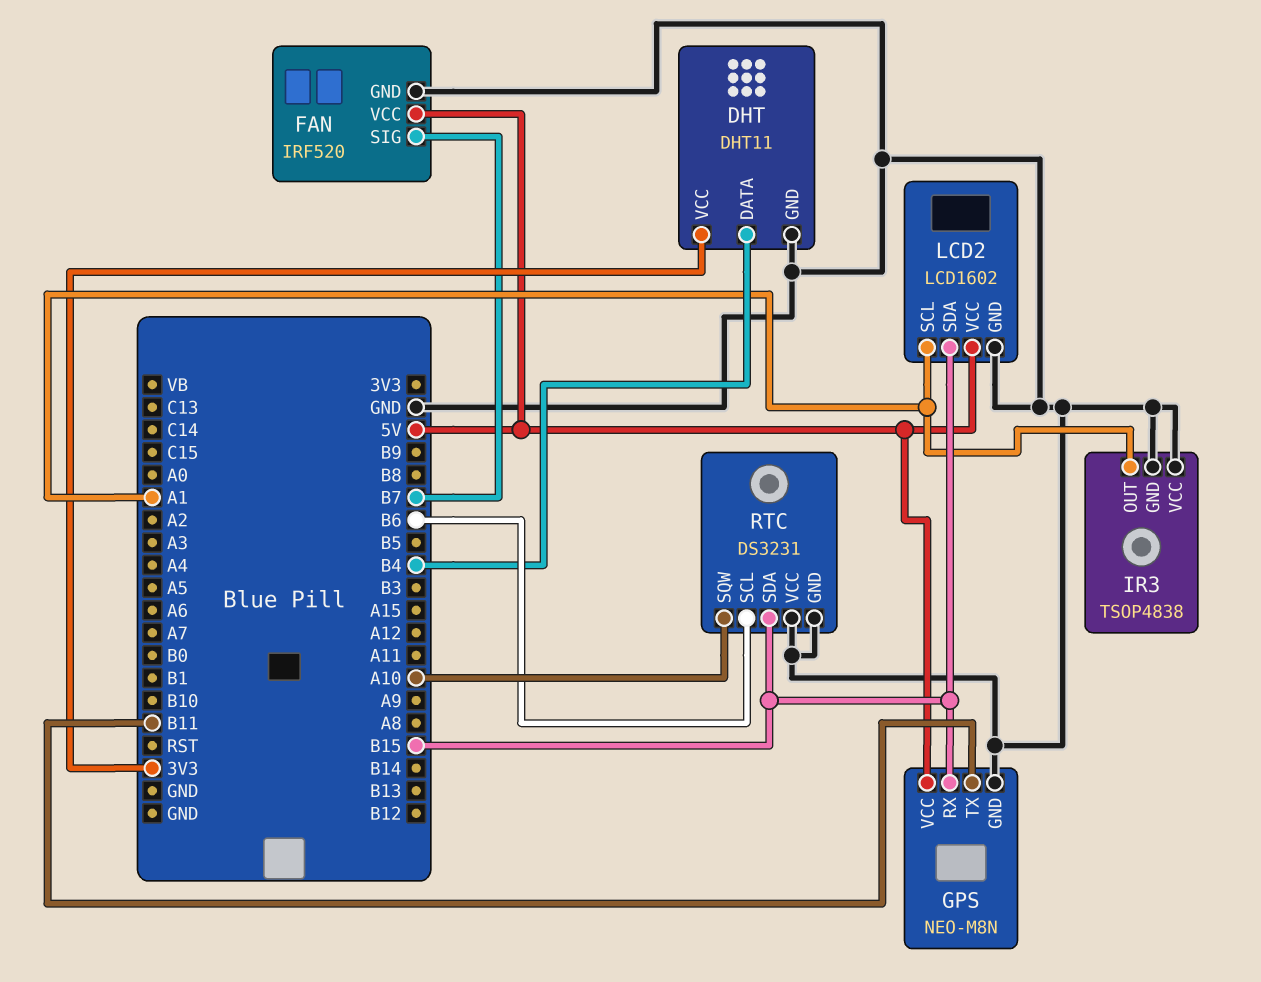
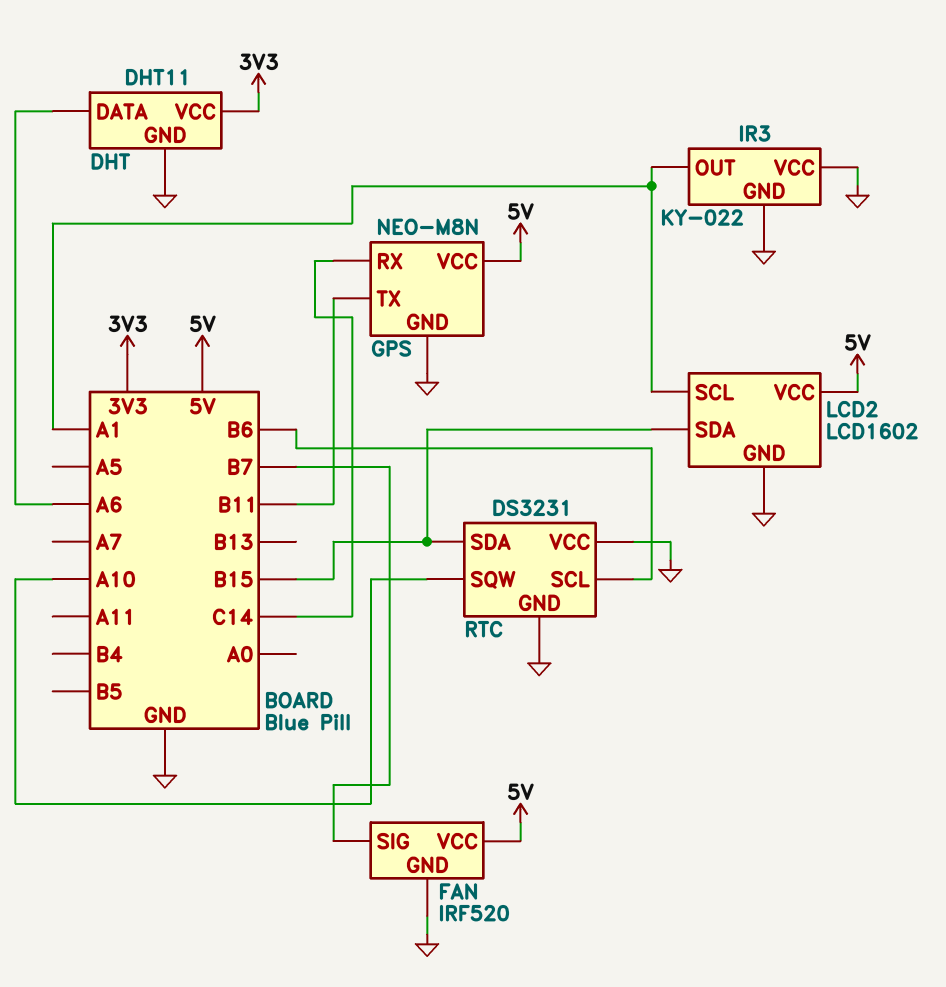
DHT pin DATA: B4 -> A6
GPS pin RX: B15 -> C14
IR3: TSOP4838 -> KY-022

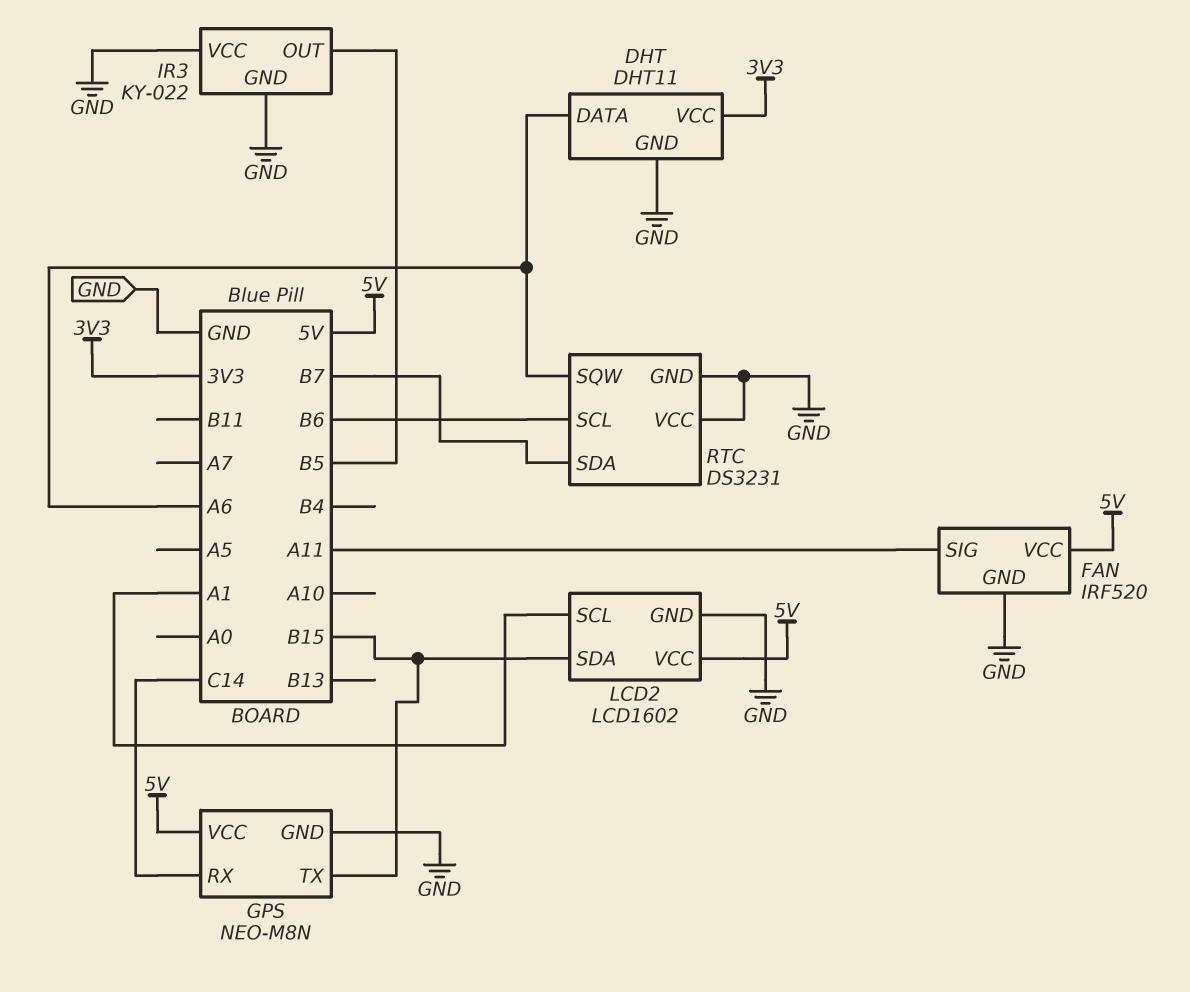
FAN pin SIG: B7 -> A11
GPS pin TX: B11 -> B15
IR3 pin OUT: A1 -> B5
RTC pin SDA: B15 -> B7
RTC pin SQW: A10 -> A6

